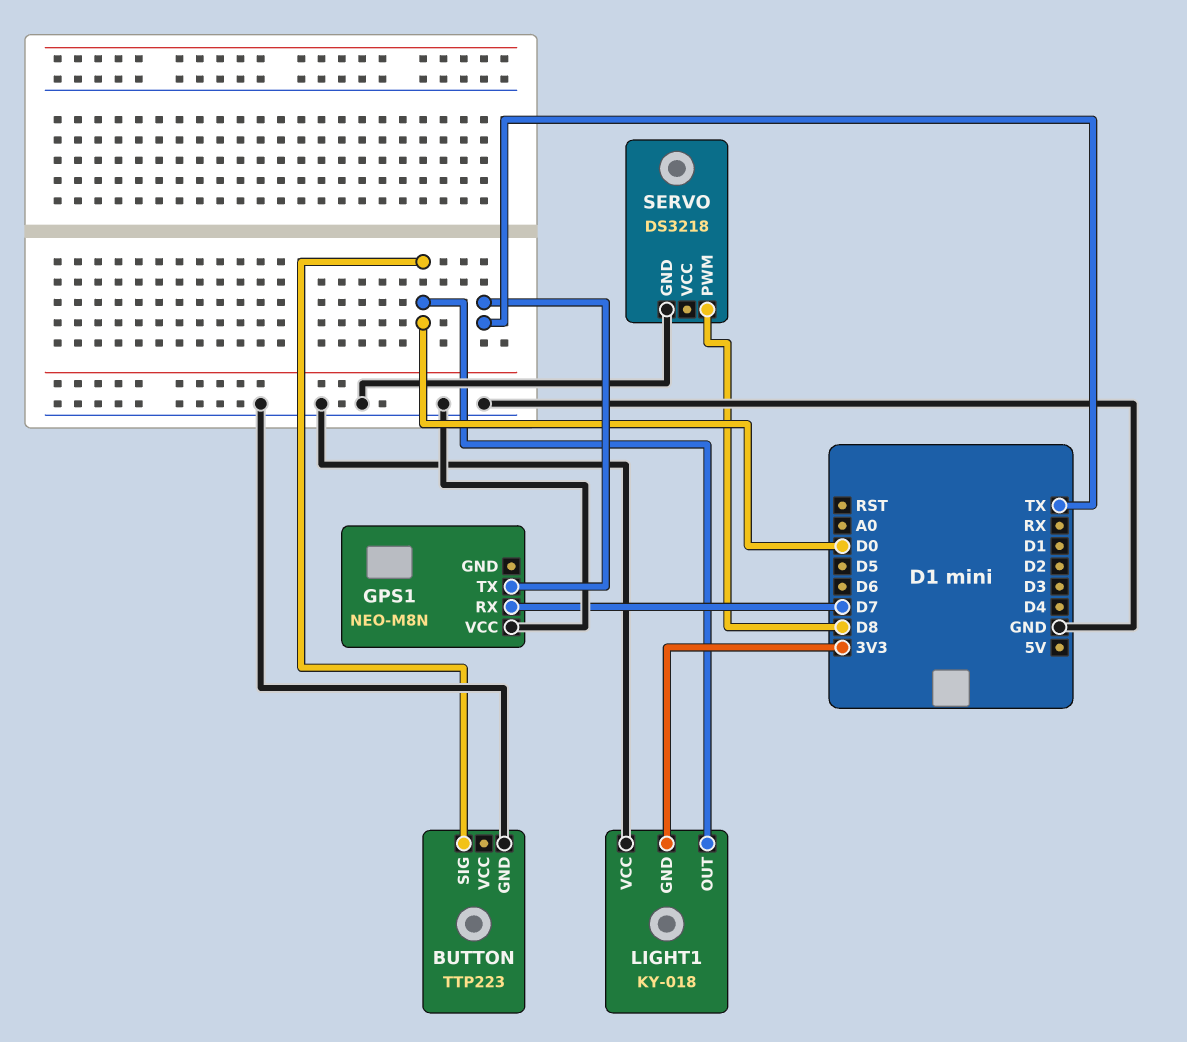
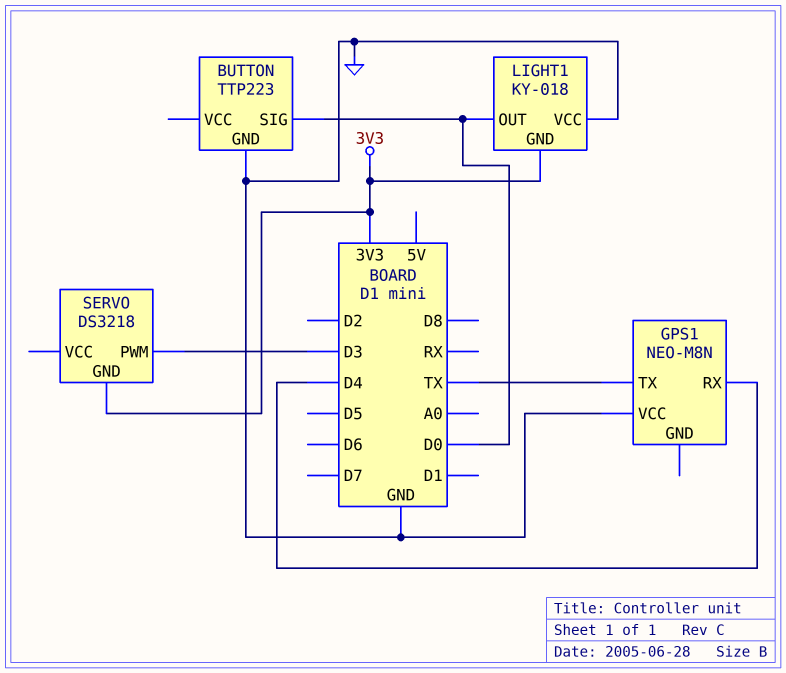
GPS1 pin RX: D7 -> D4
SERVO pin GND: GND -> 3V3
SERVO pin PWM: D8 -> D3

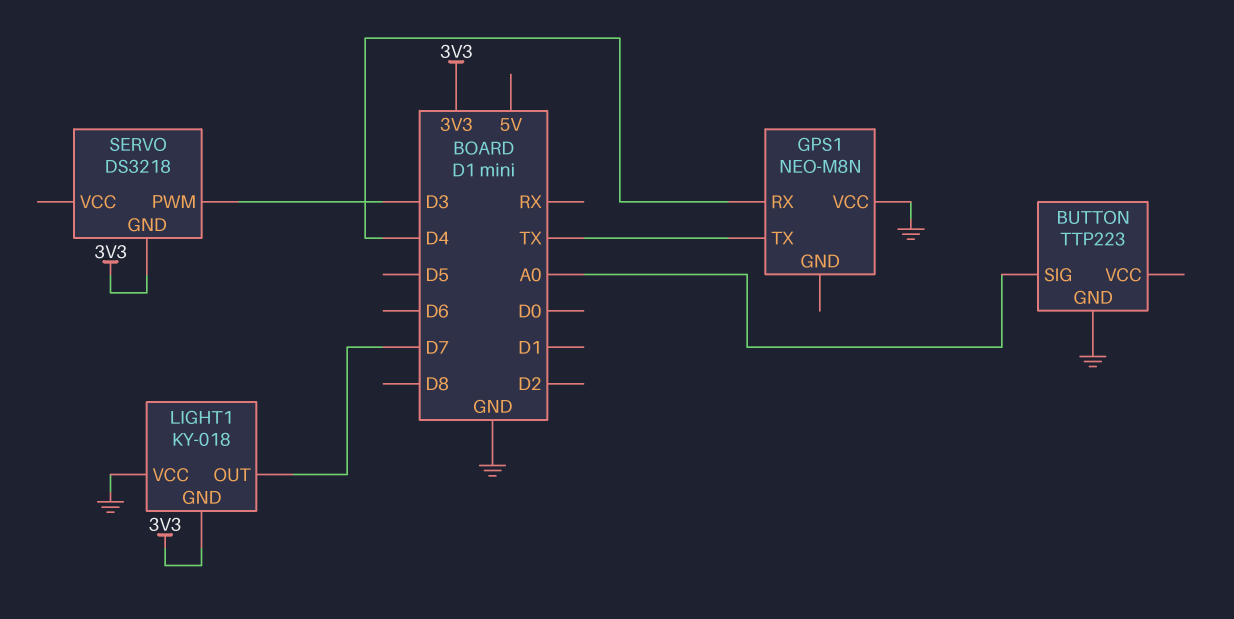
BUTTON pin SIG: D0 -> A0
LIGHT1 pin OUT: D0 -> D7

